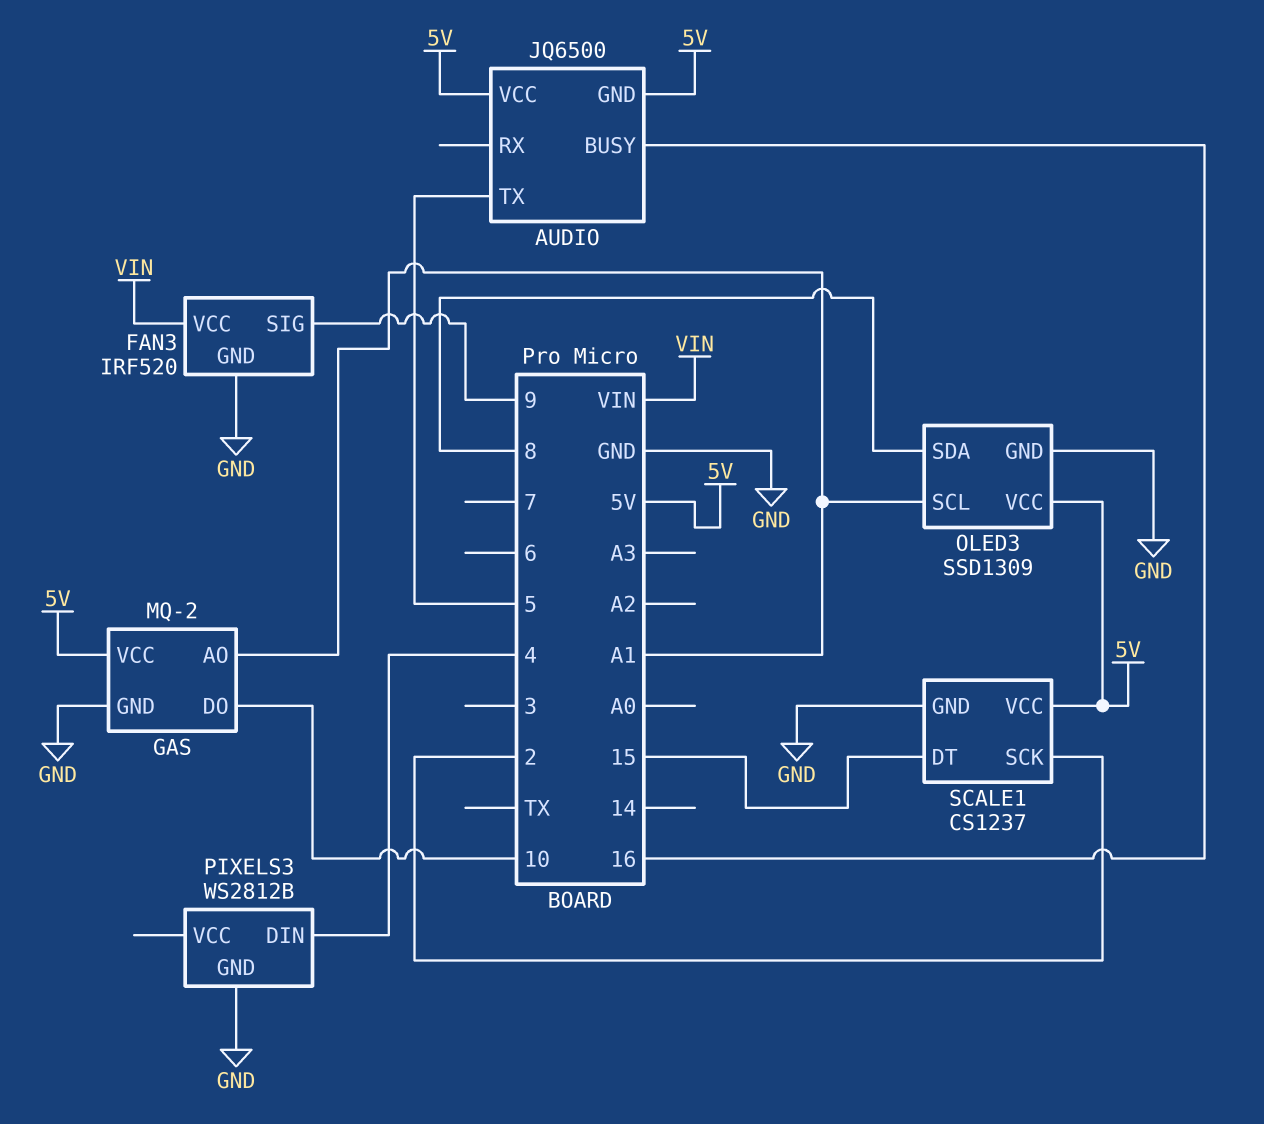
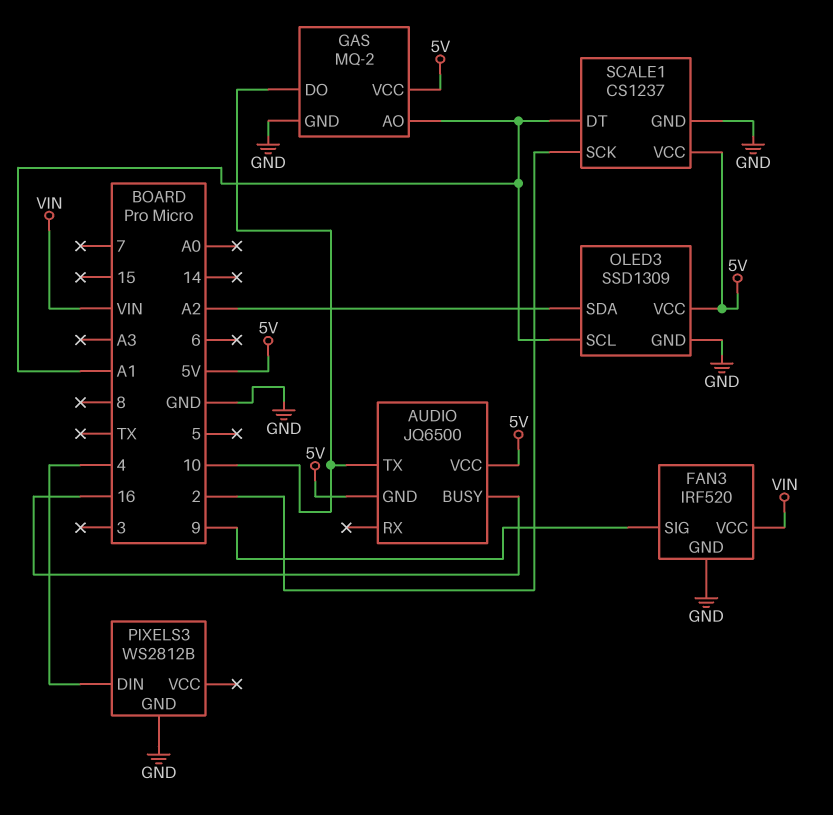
AUDIO pin TX: 5 -> 10
OLED3 pin SDA: 8 -> A2
SCALE1 pin DT: 15 -> A1

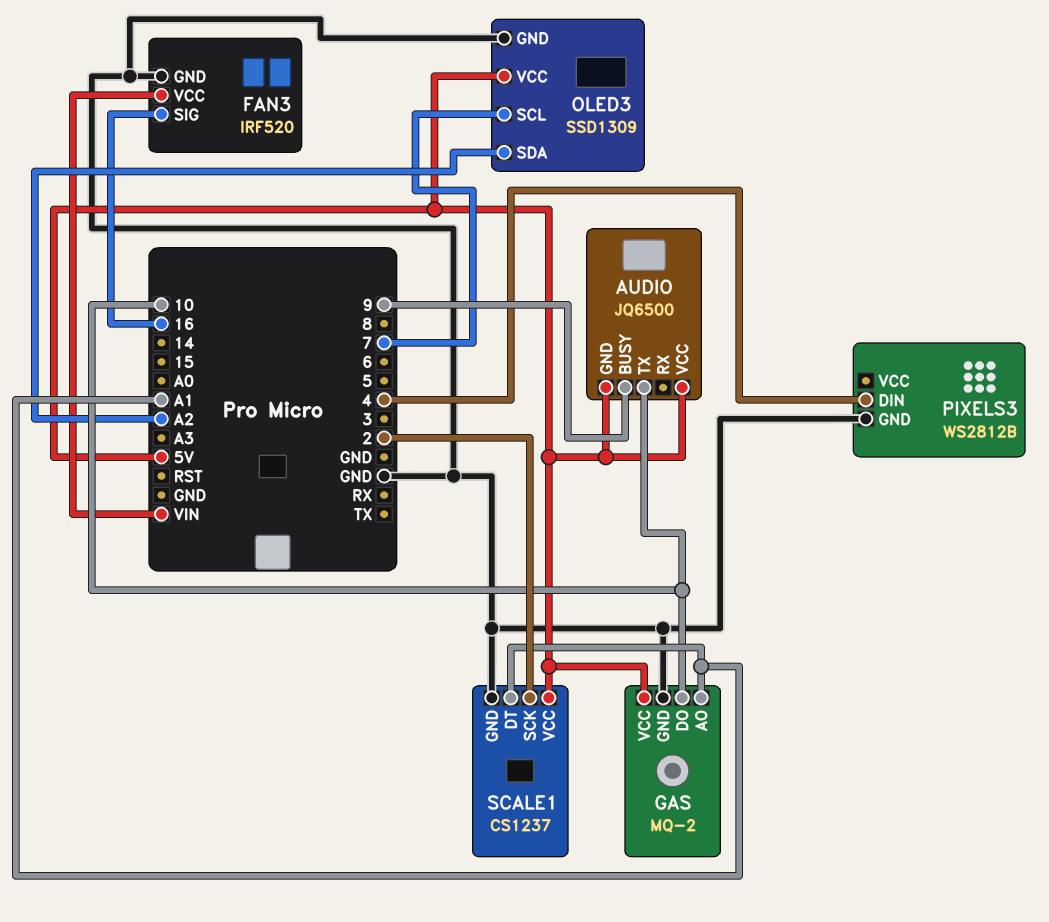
AUDIO pin BUSY: 16 -> 9
FAN3 pin SIG: 9 -> 16
OLED3 pin SCL: A1 -> 7

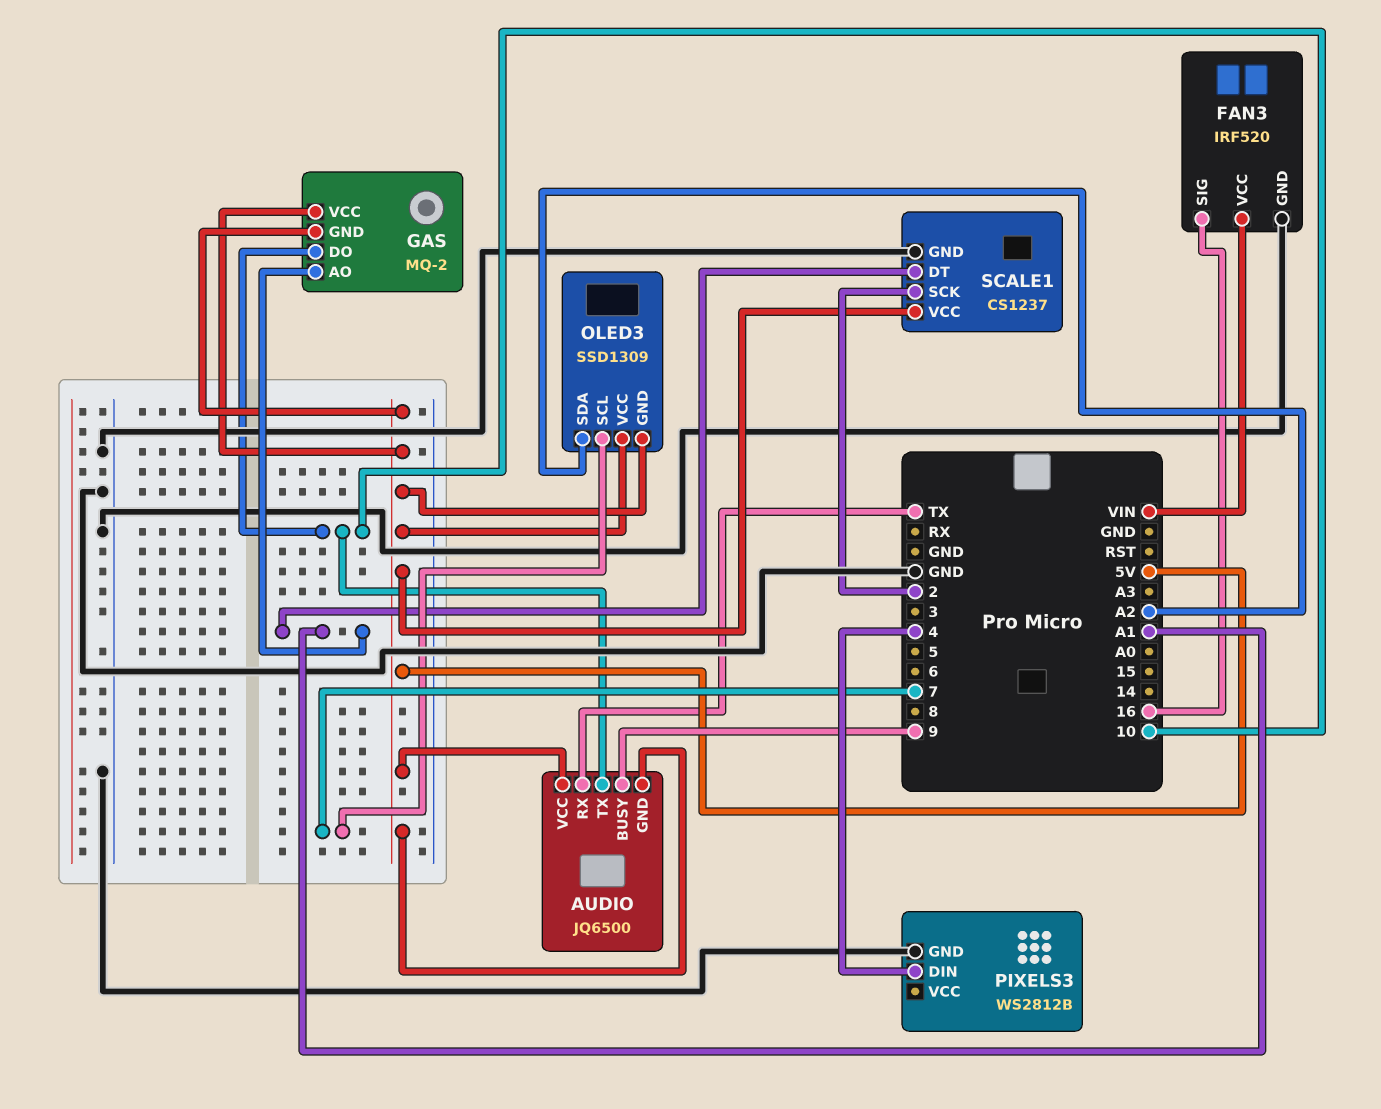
AUDIO pin RX: none -> TX
GAS pin GND: GND -> 5V
OLED3 pin GND: GND -> 5V

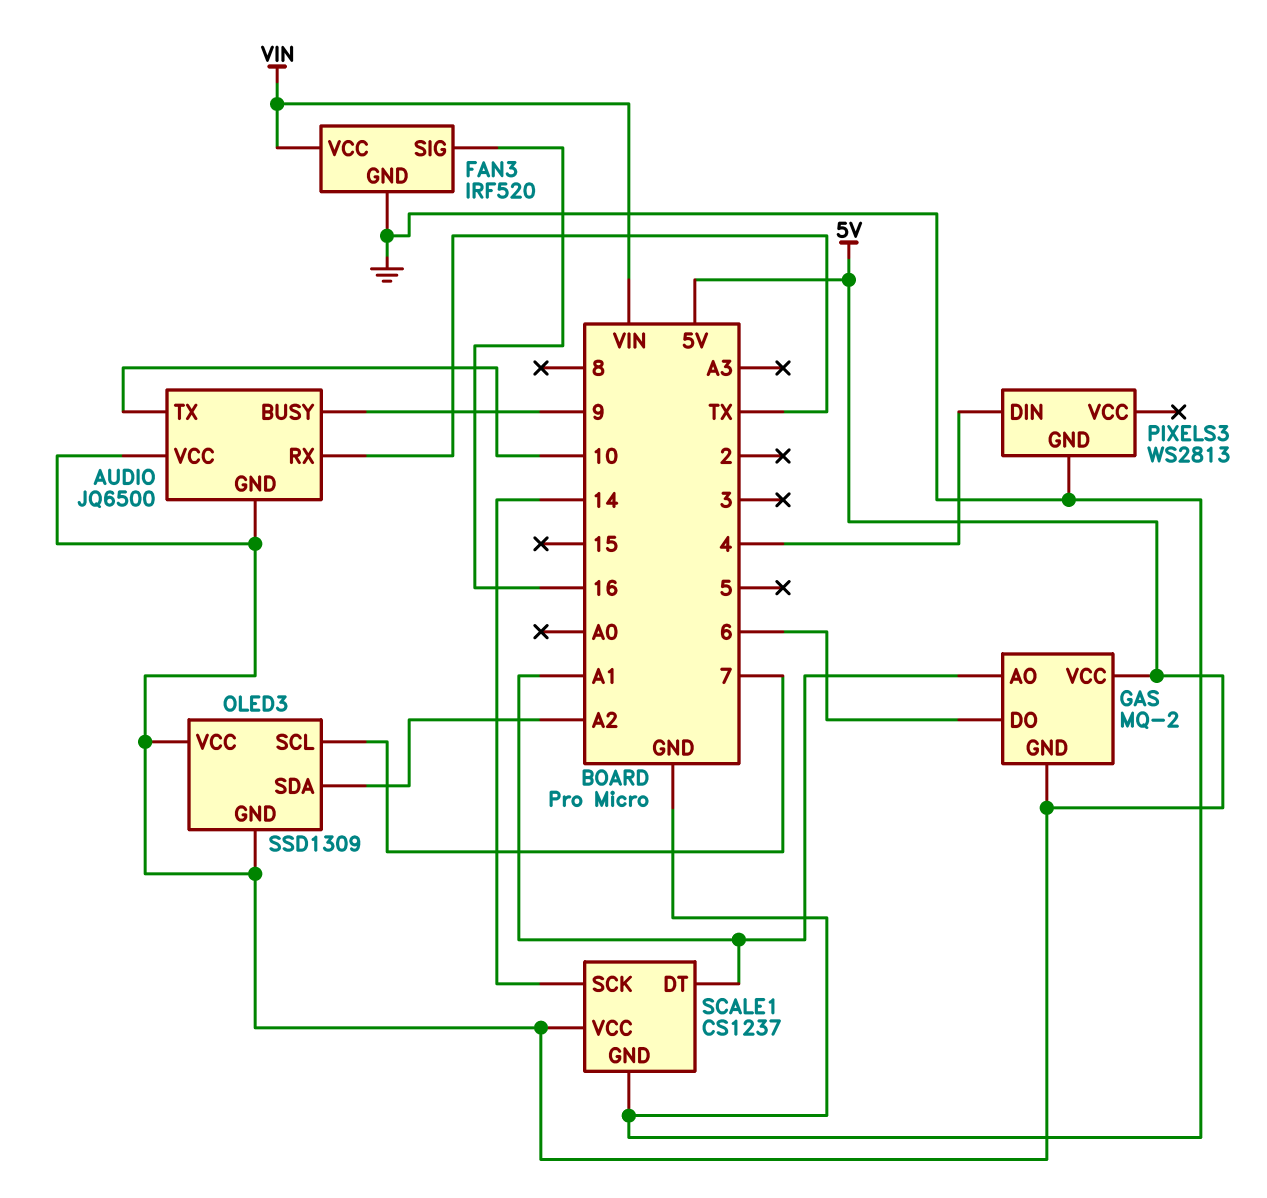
GAS pin DO: 10 -> 6
PIXELS3: WS2812B -> WS2813
SCALE1 pin SCK: 2 -> 14

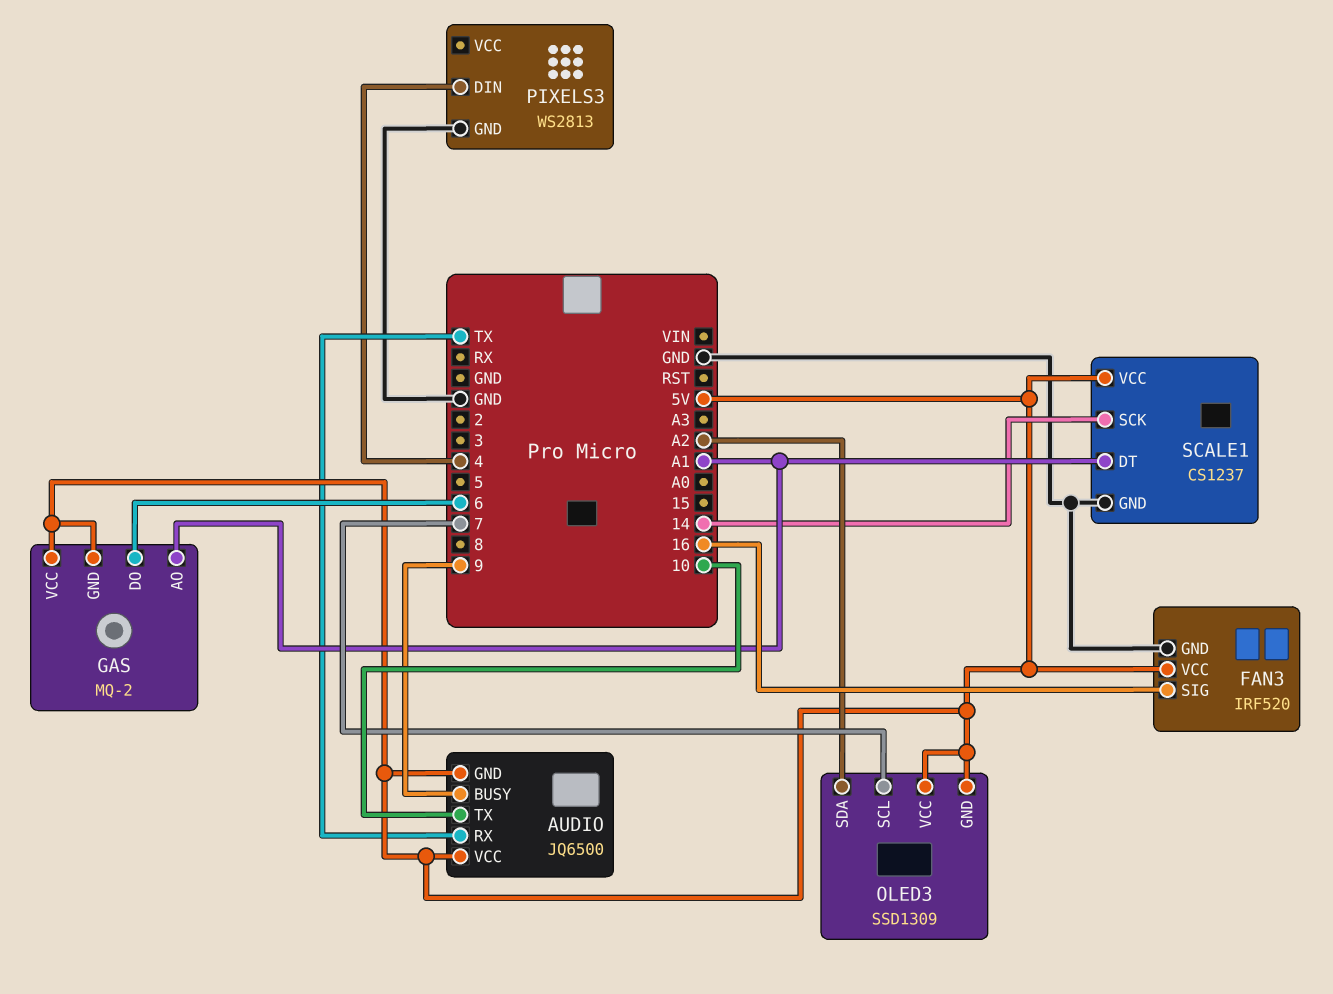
FAN3 pin VCC: VIN -> 5V

